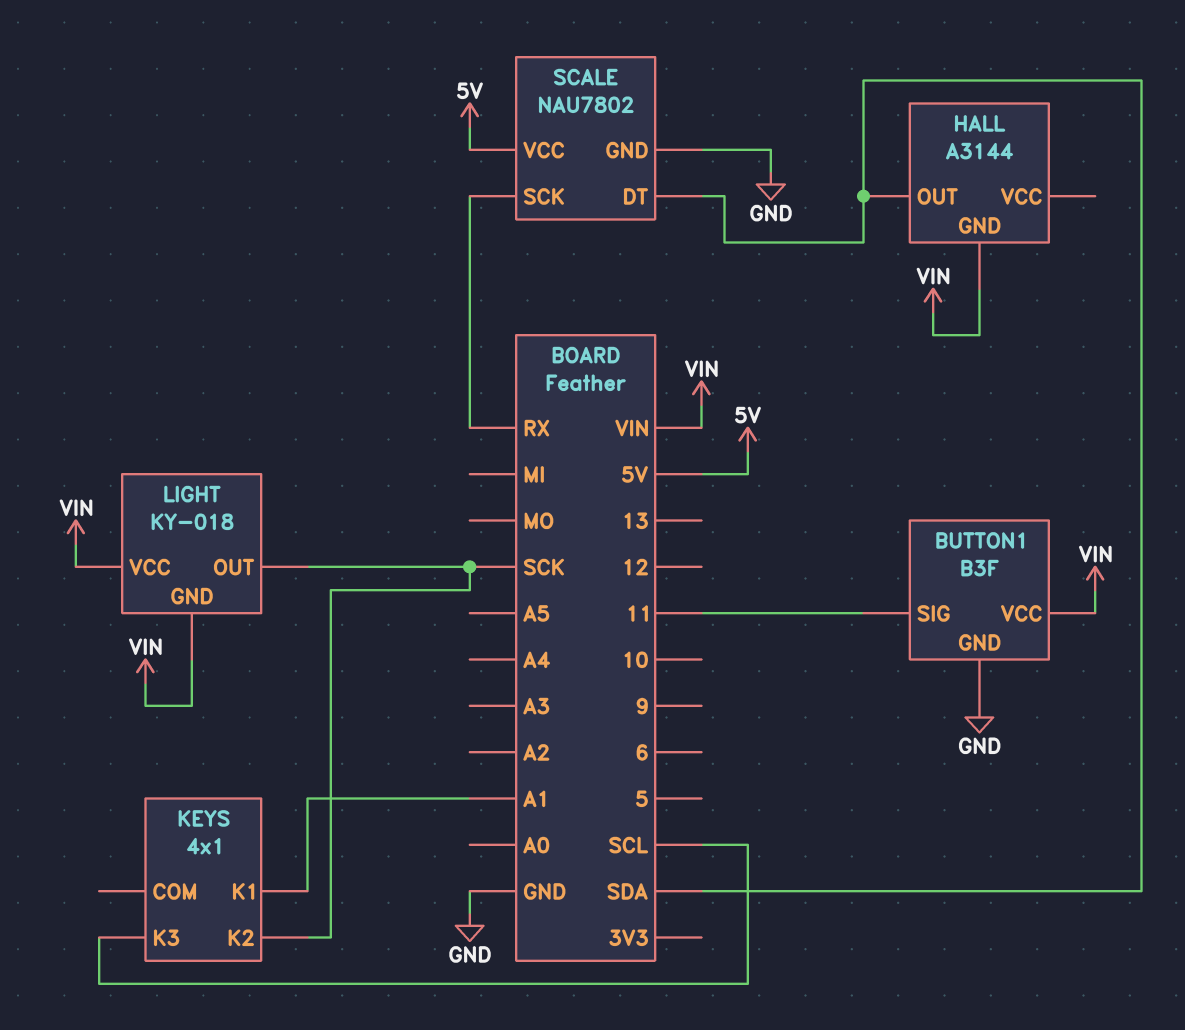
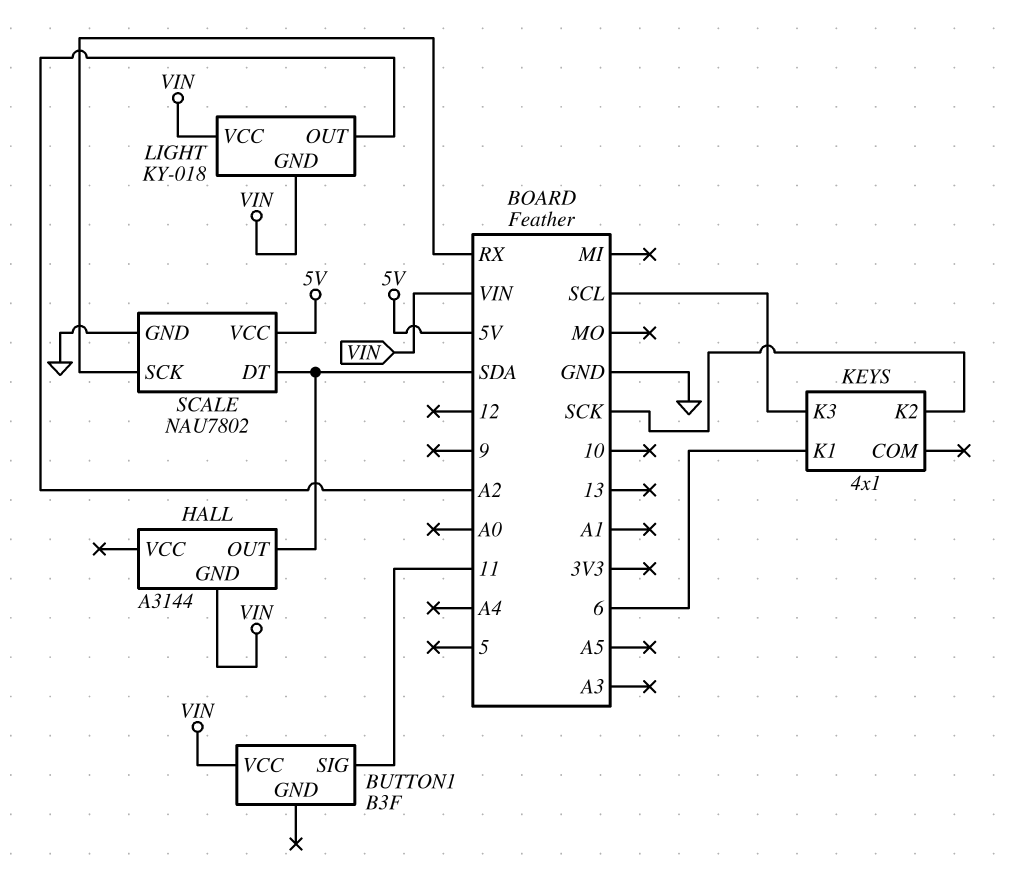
BUTTON1 pin GND: GND -> none
KEYS pin K1: A1 -> 6
LIGHT pin OUT: SCK -> A2

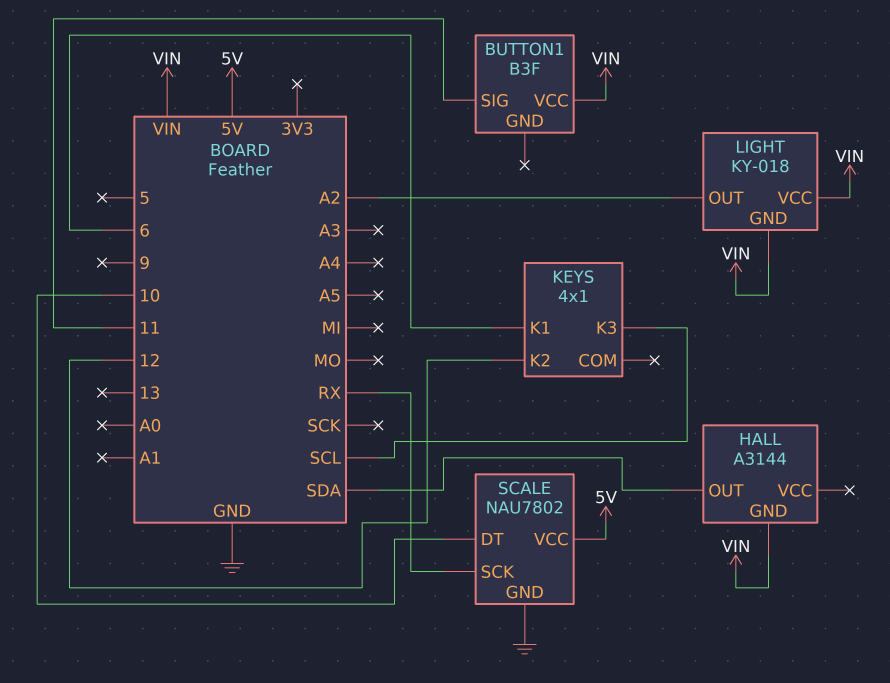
KEYS pin K2: SCK -> 12
SCALE pin DT: SDA -> 10

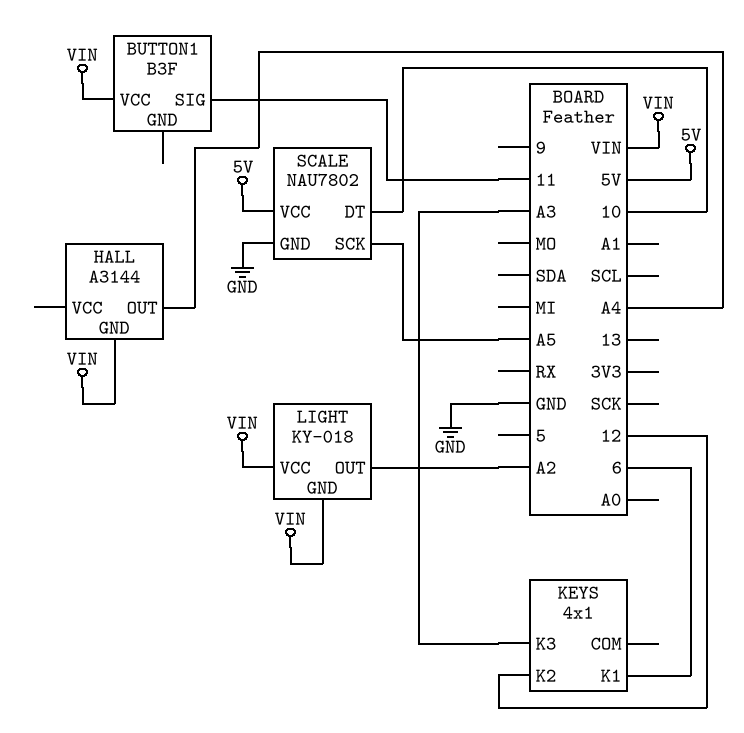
HALL pin OUT: SDA -> A4
KEYS pin K3: SCL -> A3
SCALE pin SCK: RX -> A5

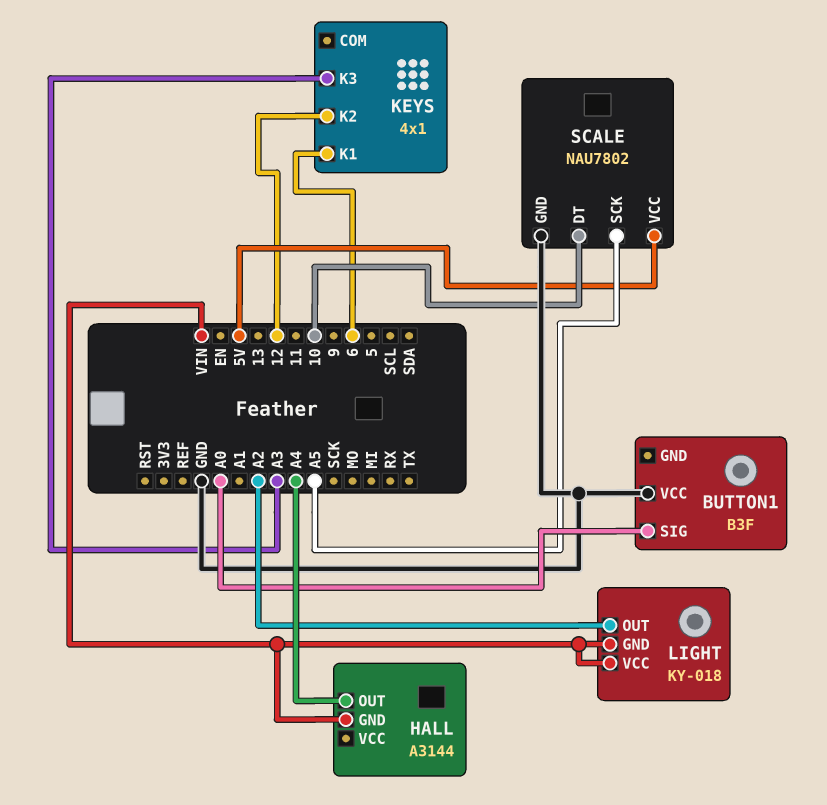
BUTTON1 pin SIG: 11 -> A0
BUTTON1 pin VCC: VIN -> GND

